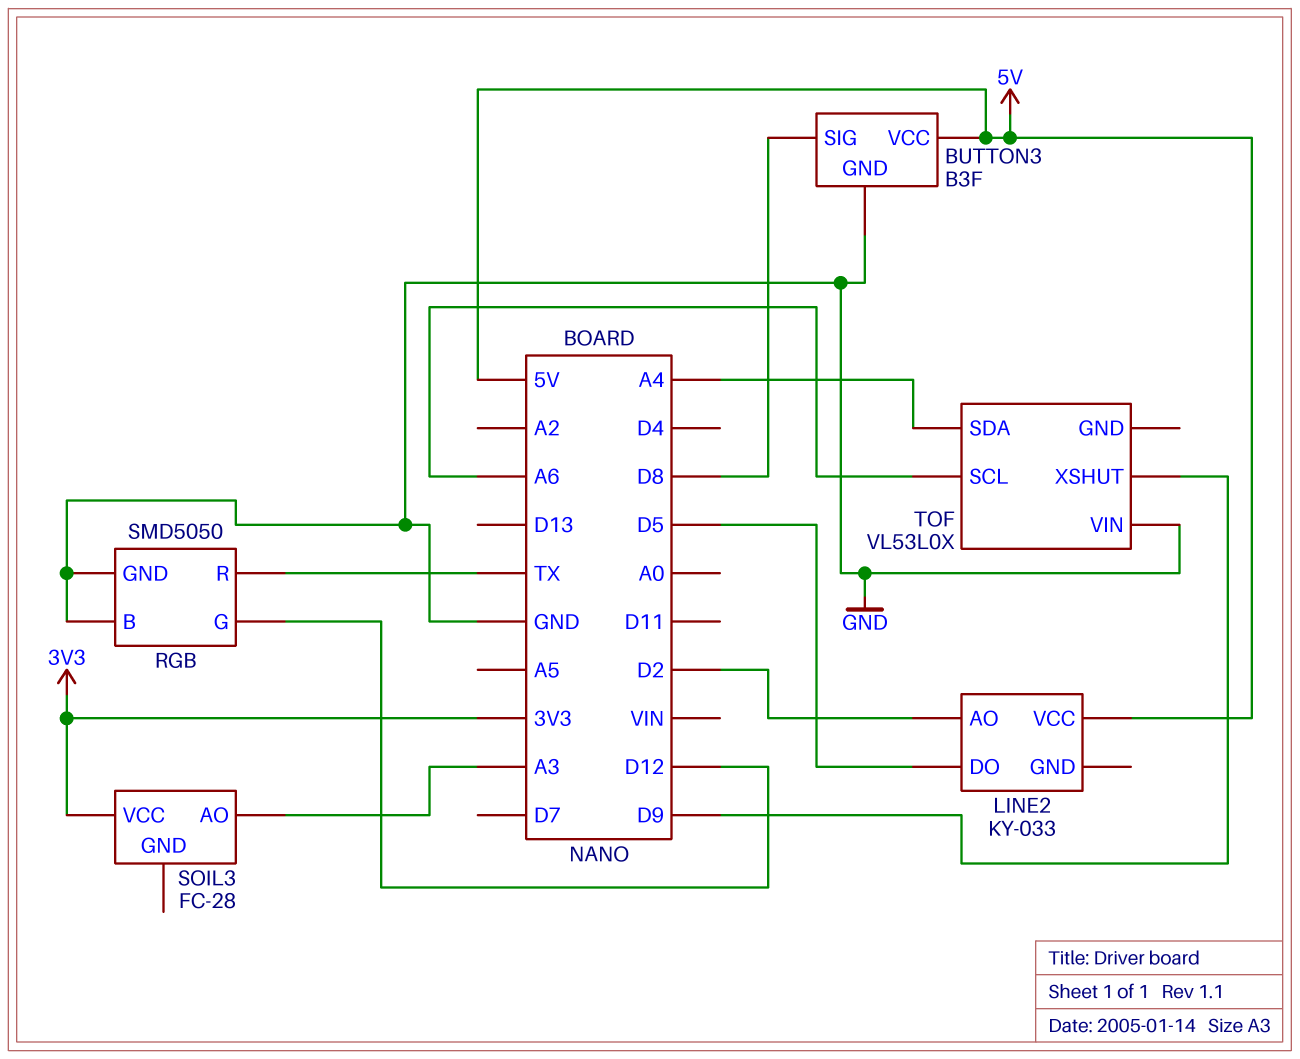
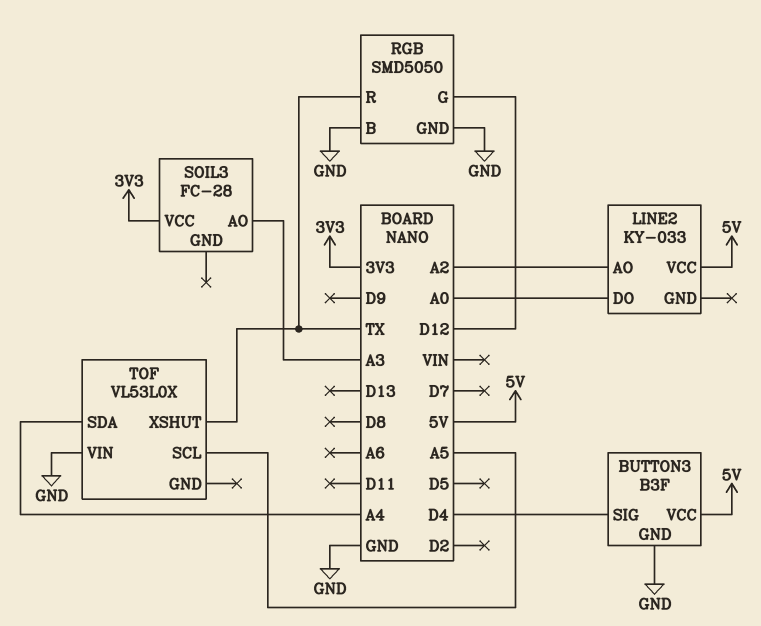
BUTTON3 pin SIG: D8 -> D4
LINE2 pin AO: D2 -> A2
LINE2 pin DO: D5 -> A0
TOF pin SCL: A6 -> A5
TOF pin XSHUT: D9 -> TX

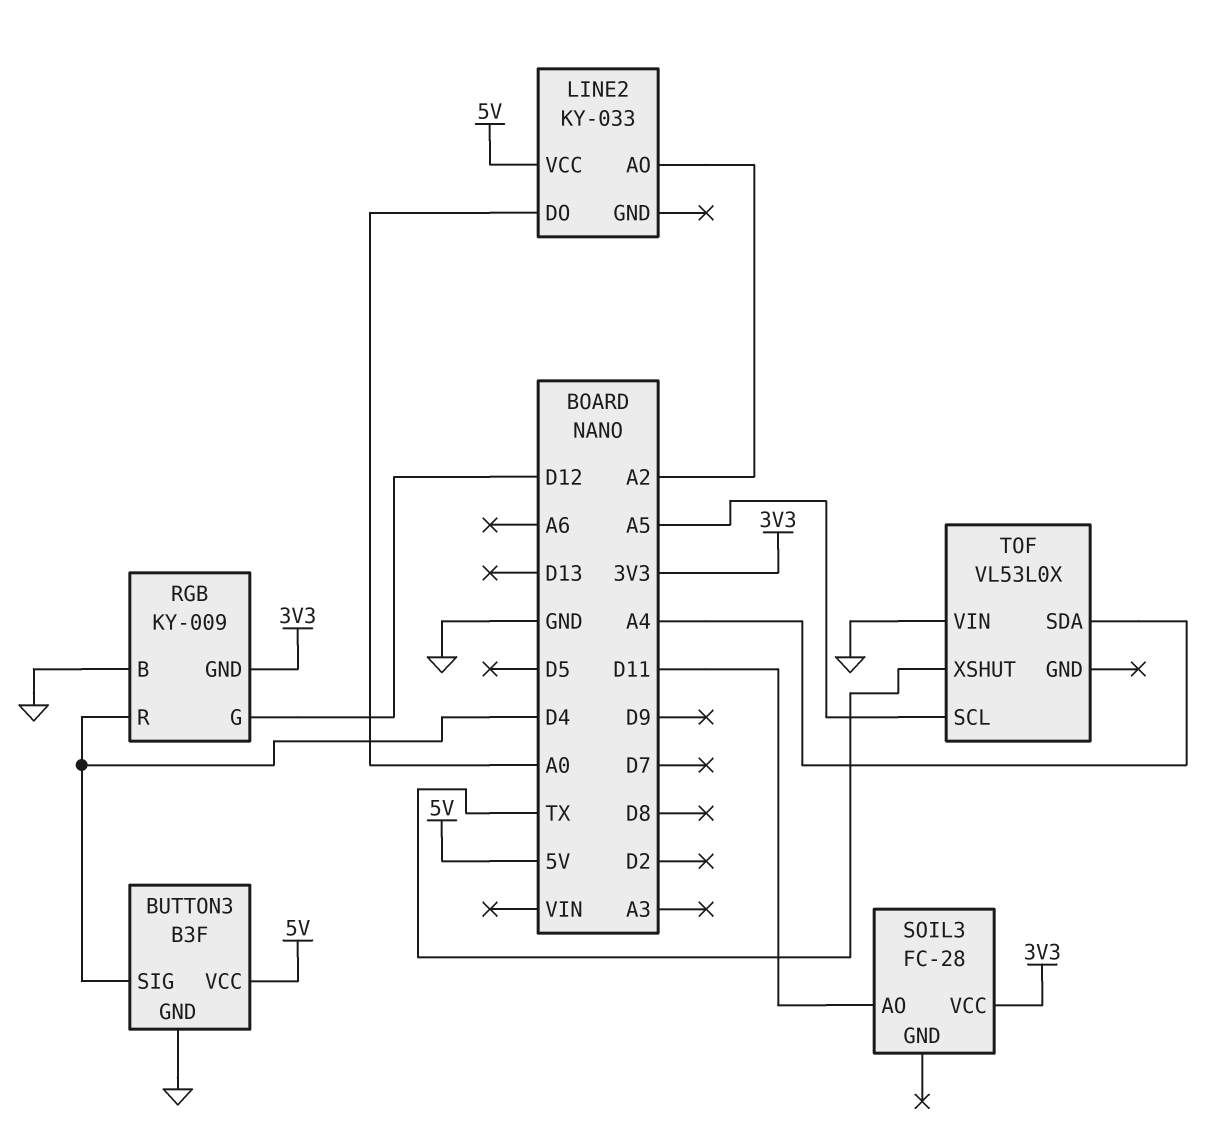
RGB: SMD5050 -> KY-009
RGB pin GND: GND -> 3V3
RGB pin R: TX -> D4
SOIL3 pin AO: A3 -> D11

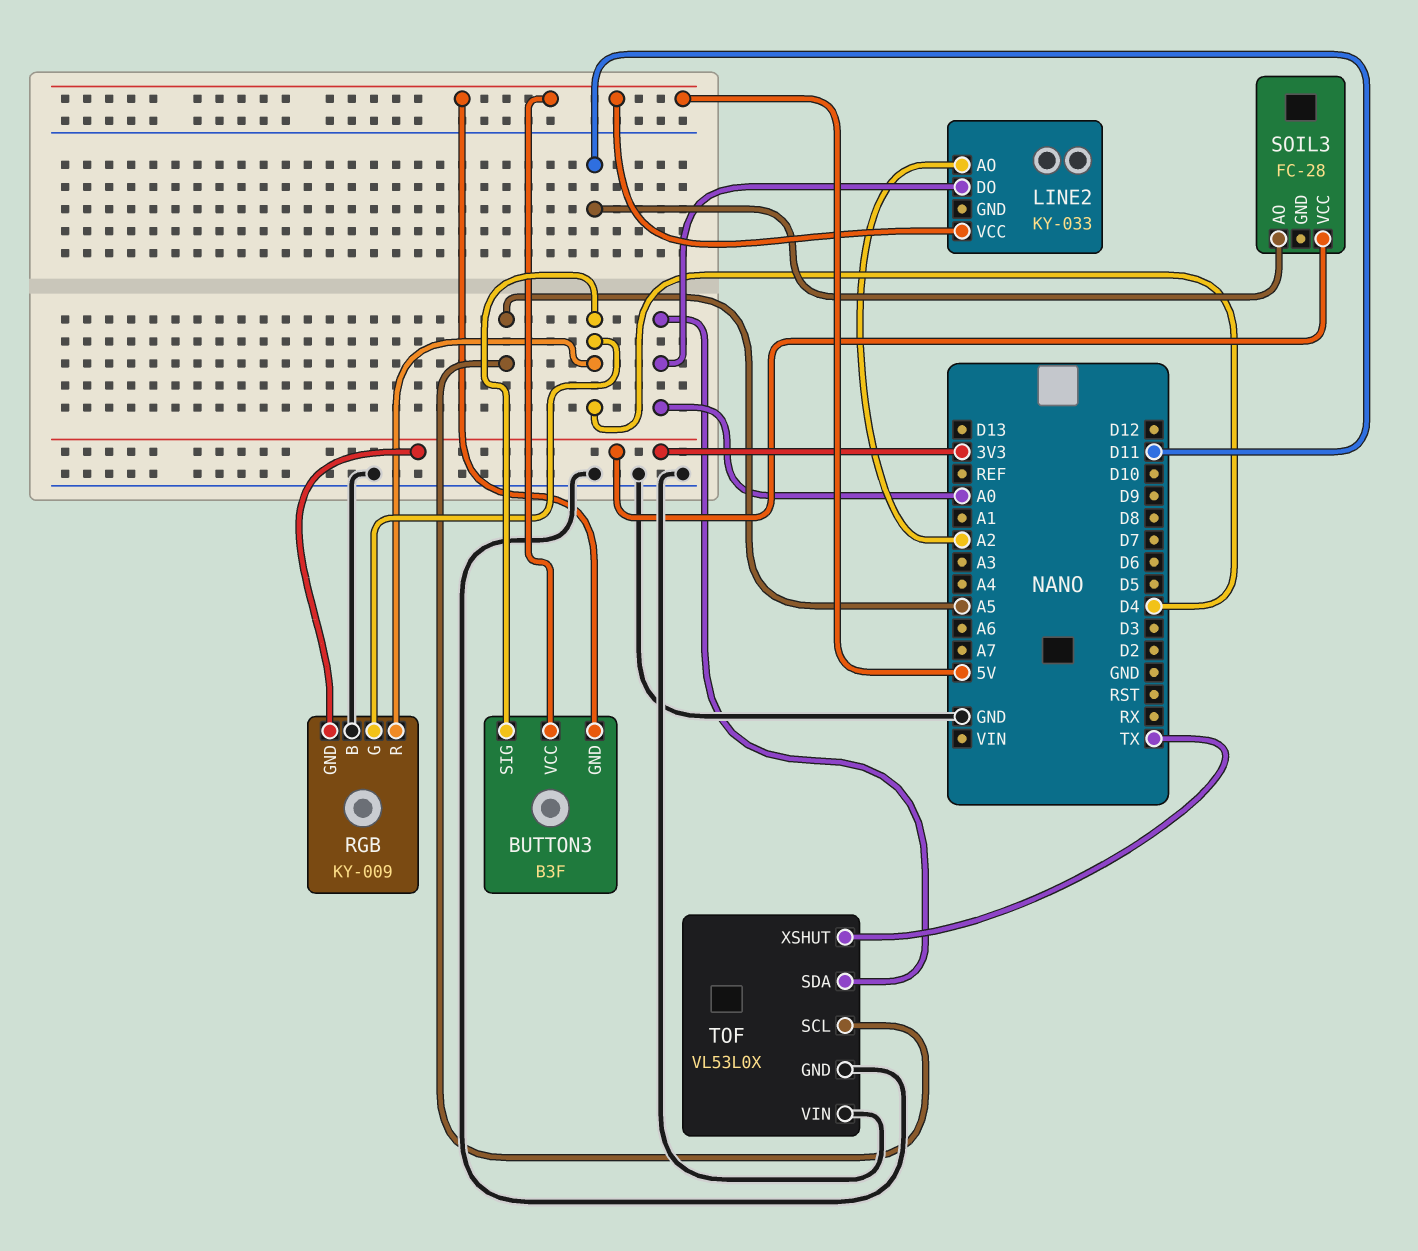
BUTTON3 pin GND: GND -> 5V
RGB pin G: D12 -> D4
TOF pin GND: none -> GND
TOF pin SDA: A4 -> A0

